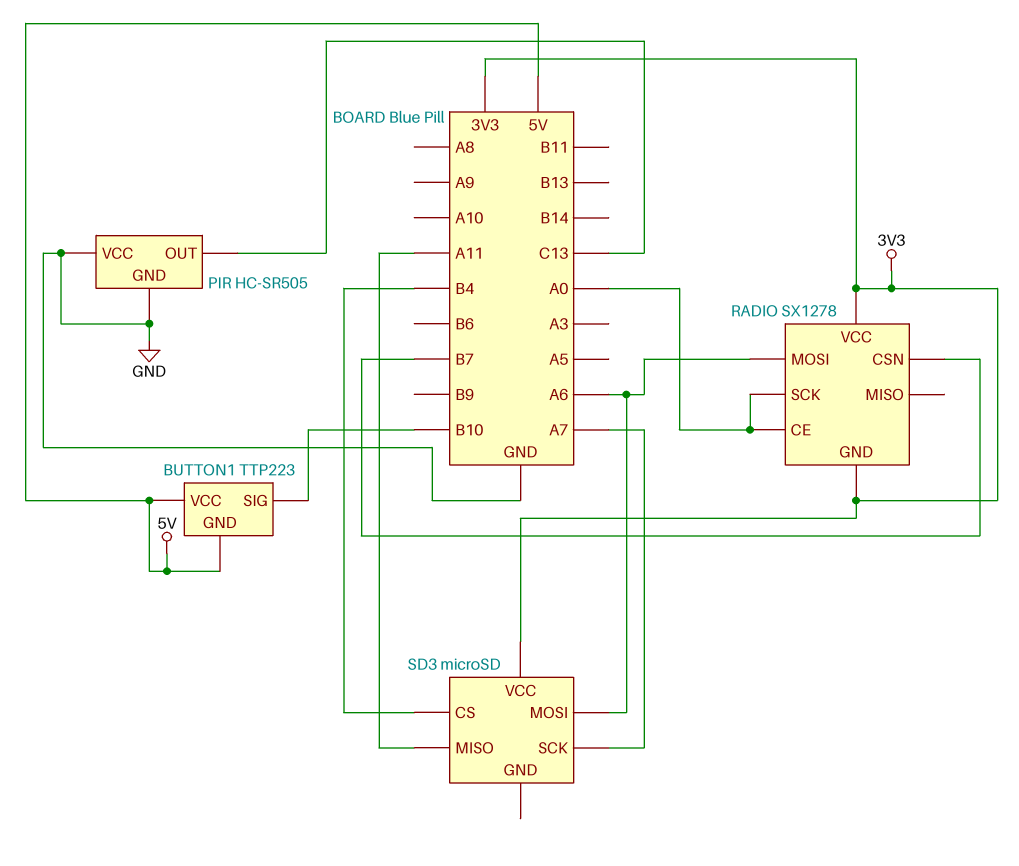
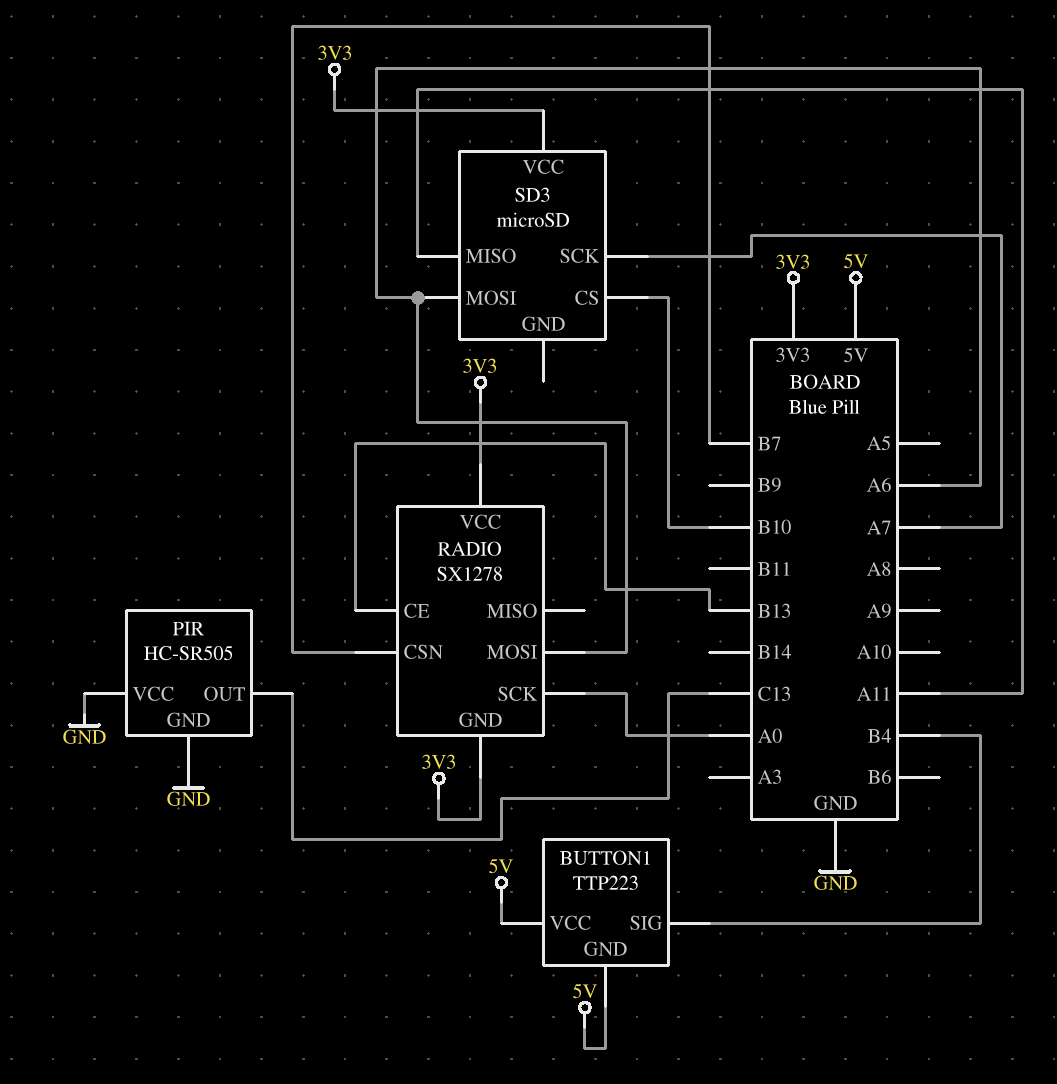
BUTTON1 pin SIG: B10 -> B4
RADIO pin CE: A0 -> B13
SD3 pin CS: B4 -> B10

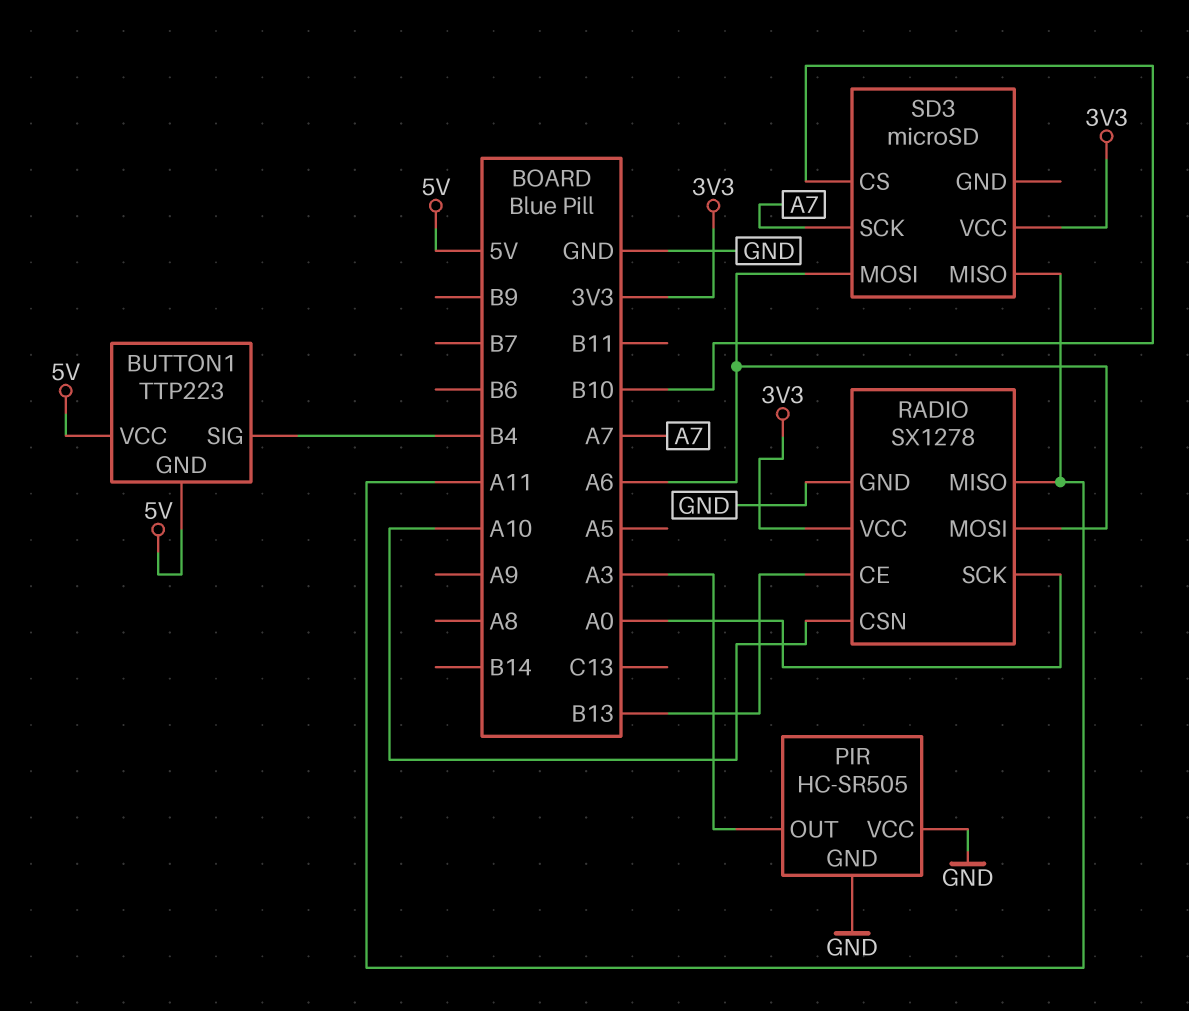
PIR pin OUT: C13 -> A3
RADIO pin CSN: B7 -> A10
RADIO pin GND: 3V3 -> GND
RADIO pin MISO: none -> A11

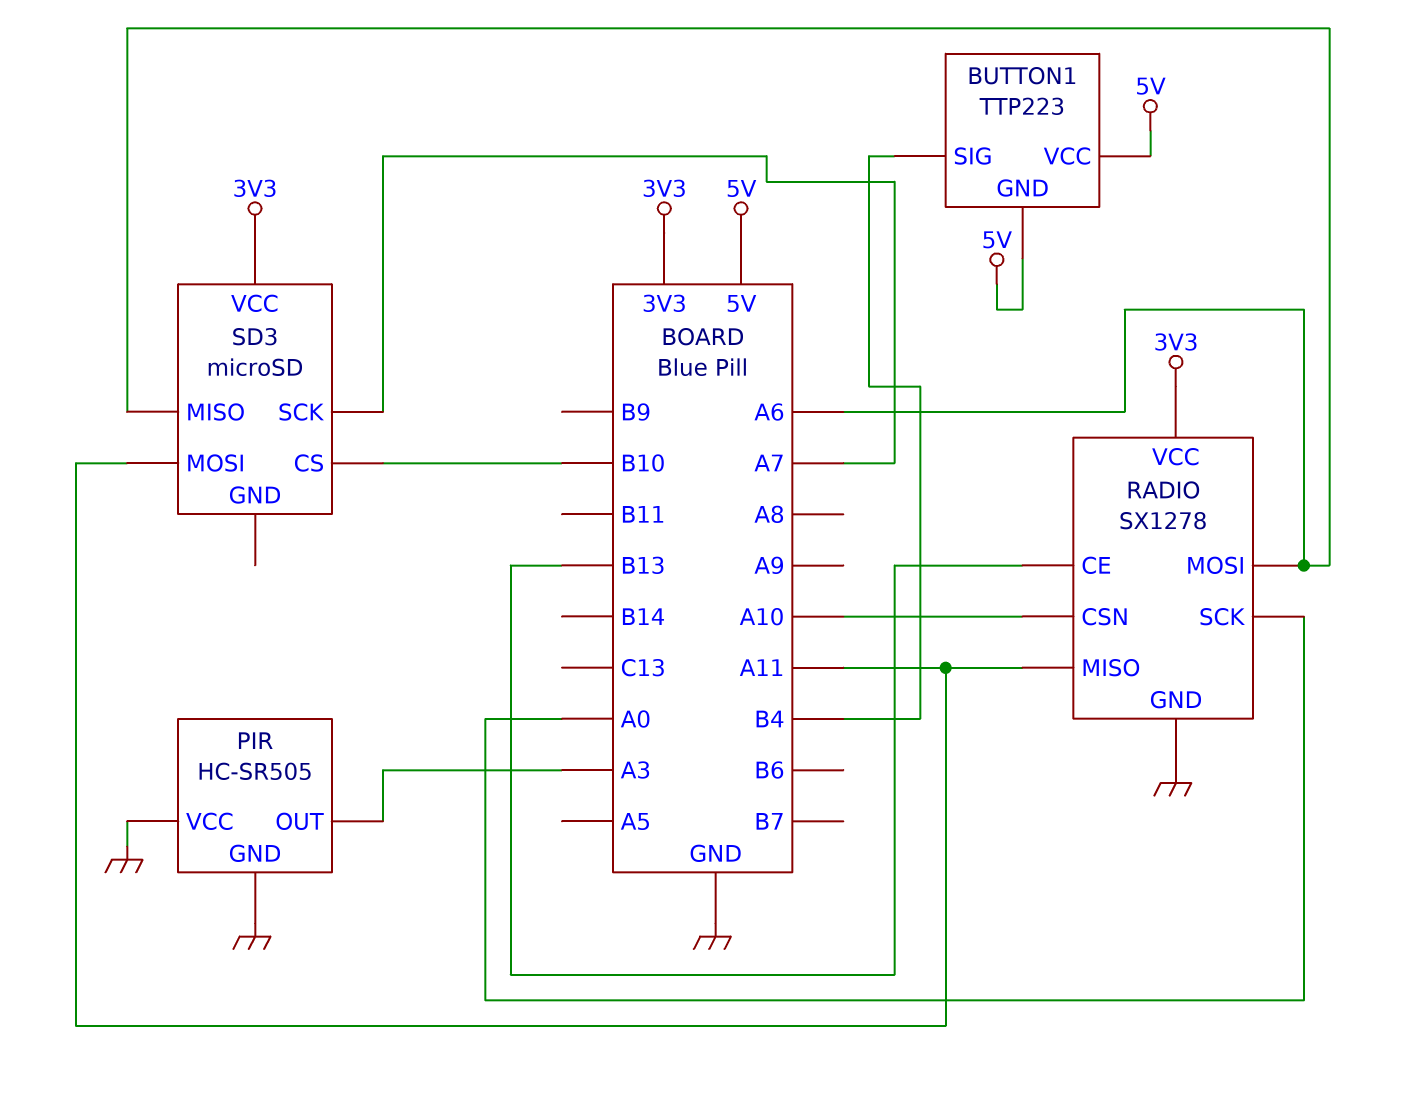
SD3 pin MISO: A11 -> A6
SD3 pin MOSI: A6 -> A11

